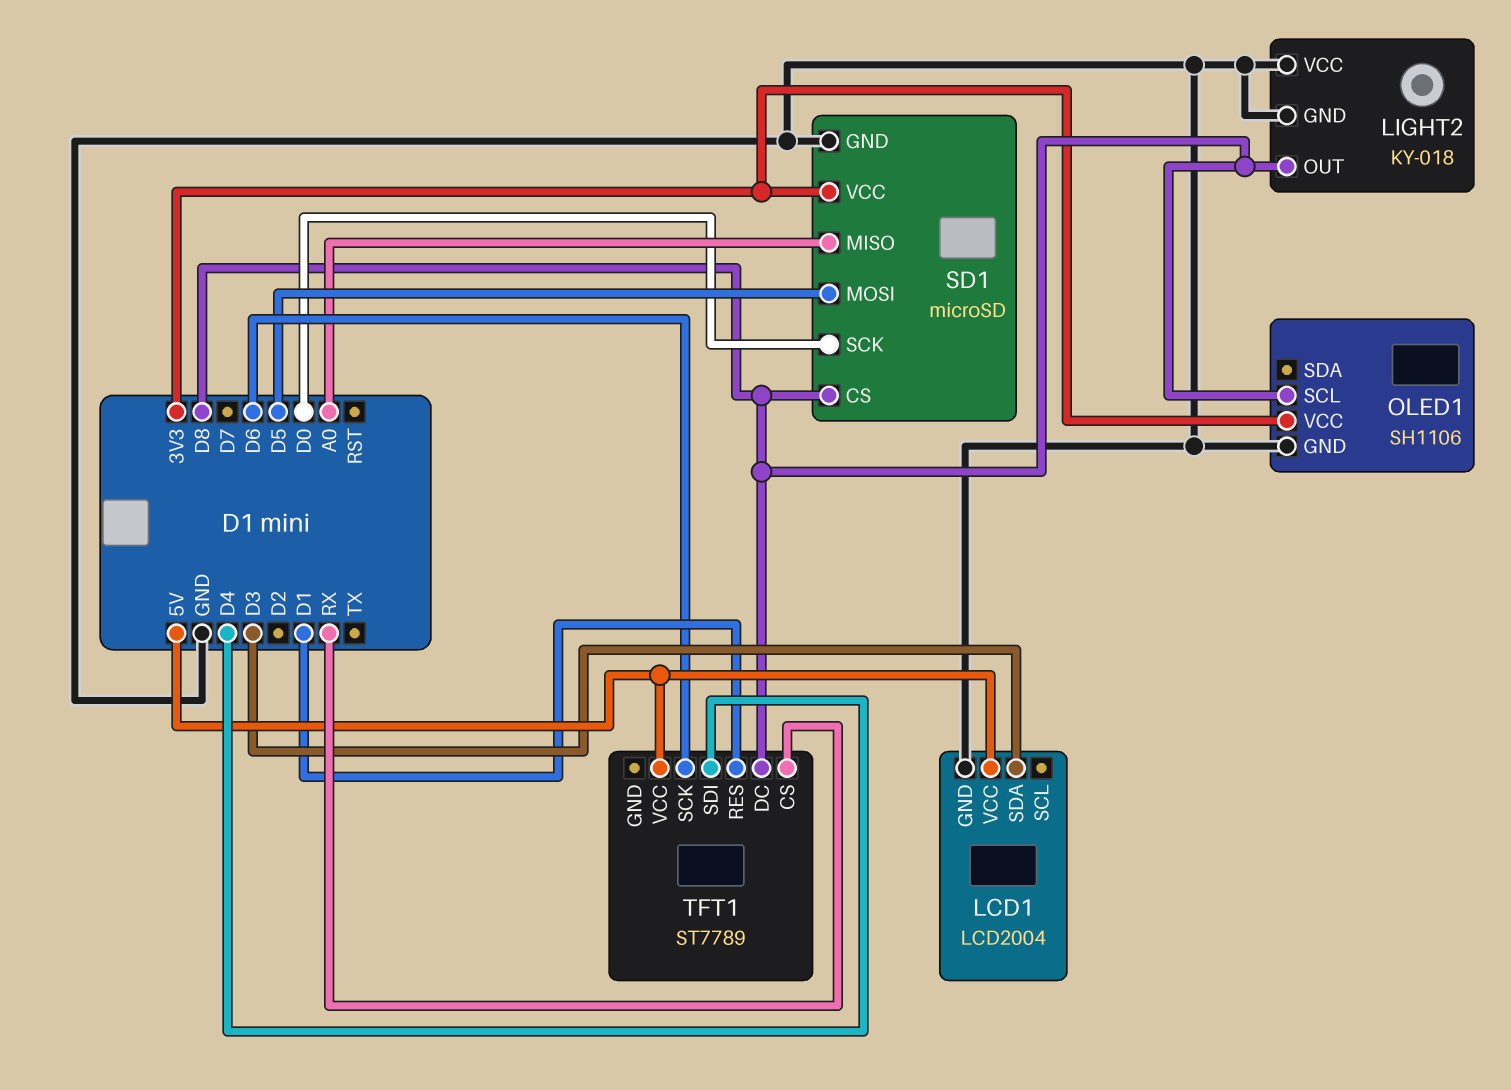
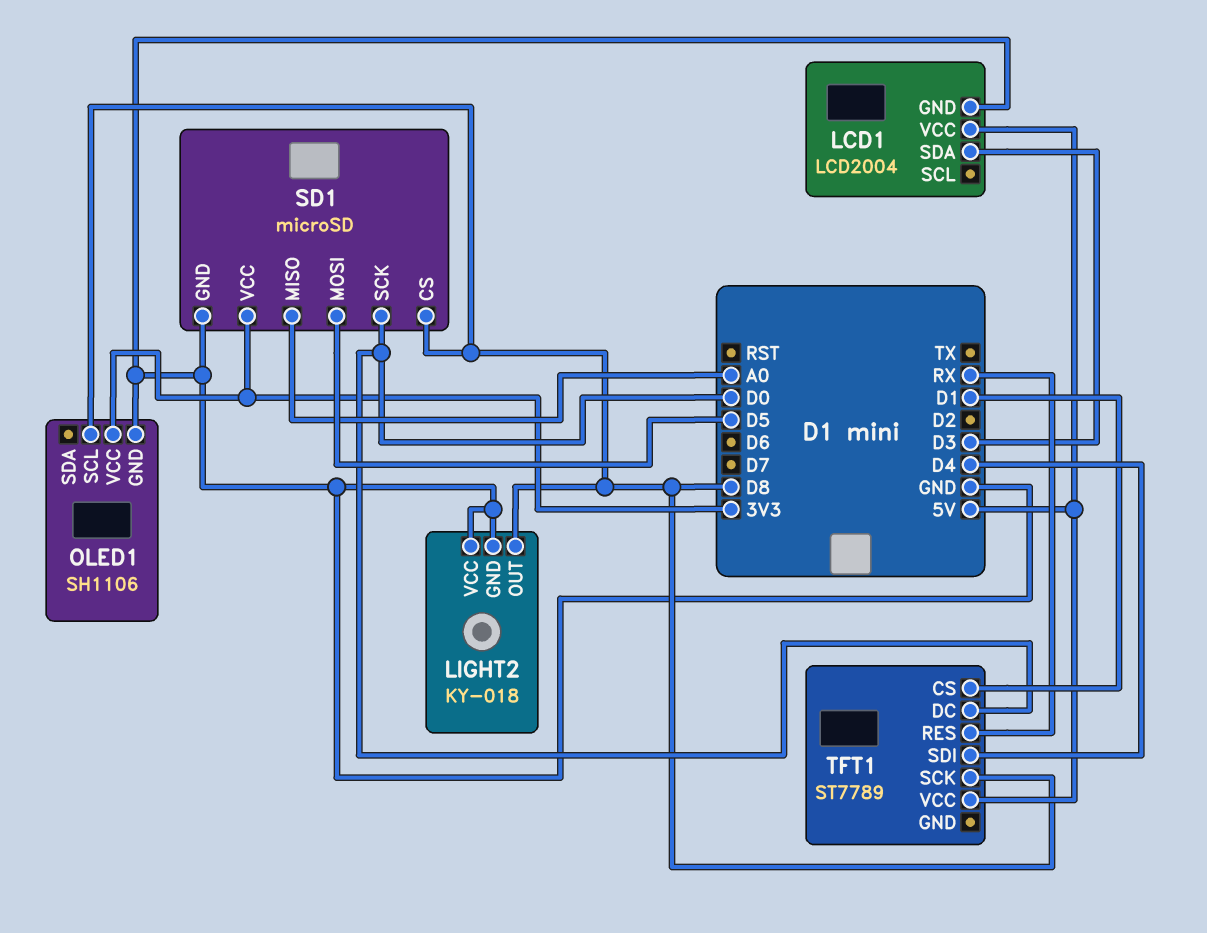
TFT1 pin CS: RX -> D1
TFT1 pin DC: D8 -> D0
TFT1 pin RES: D1 -> RX
TFT1 pin SCK: D6 -> D8

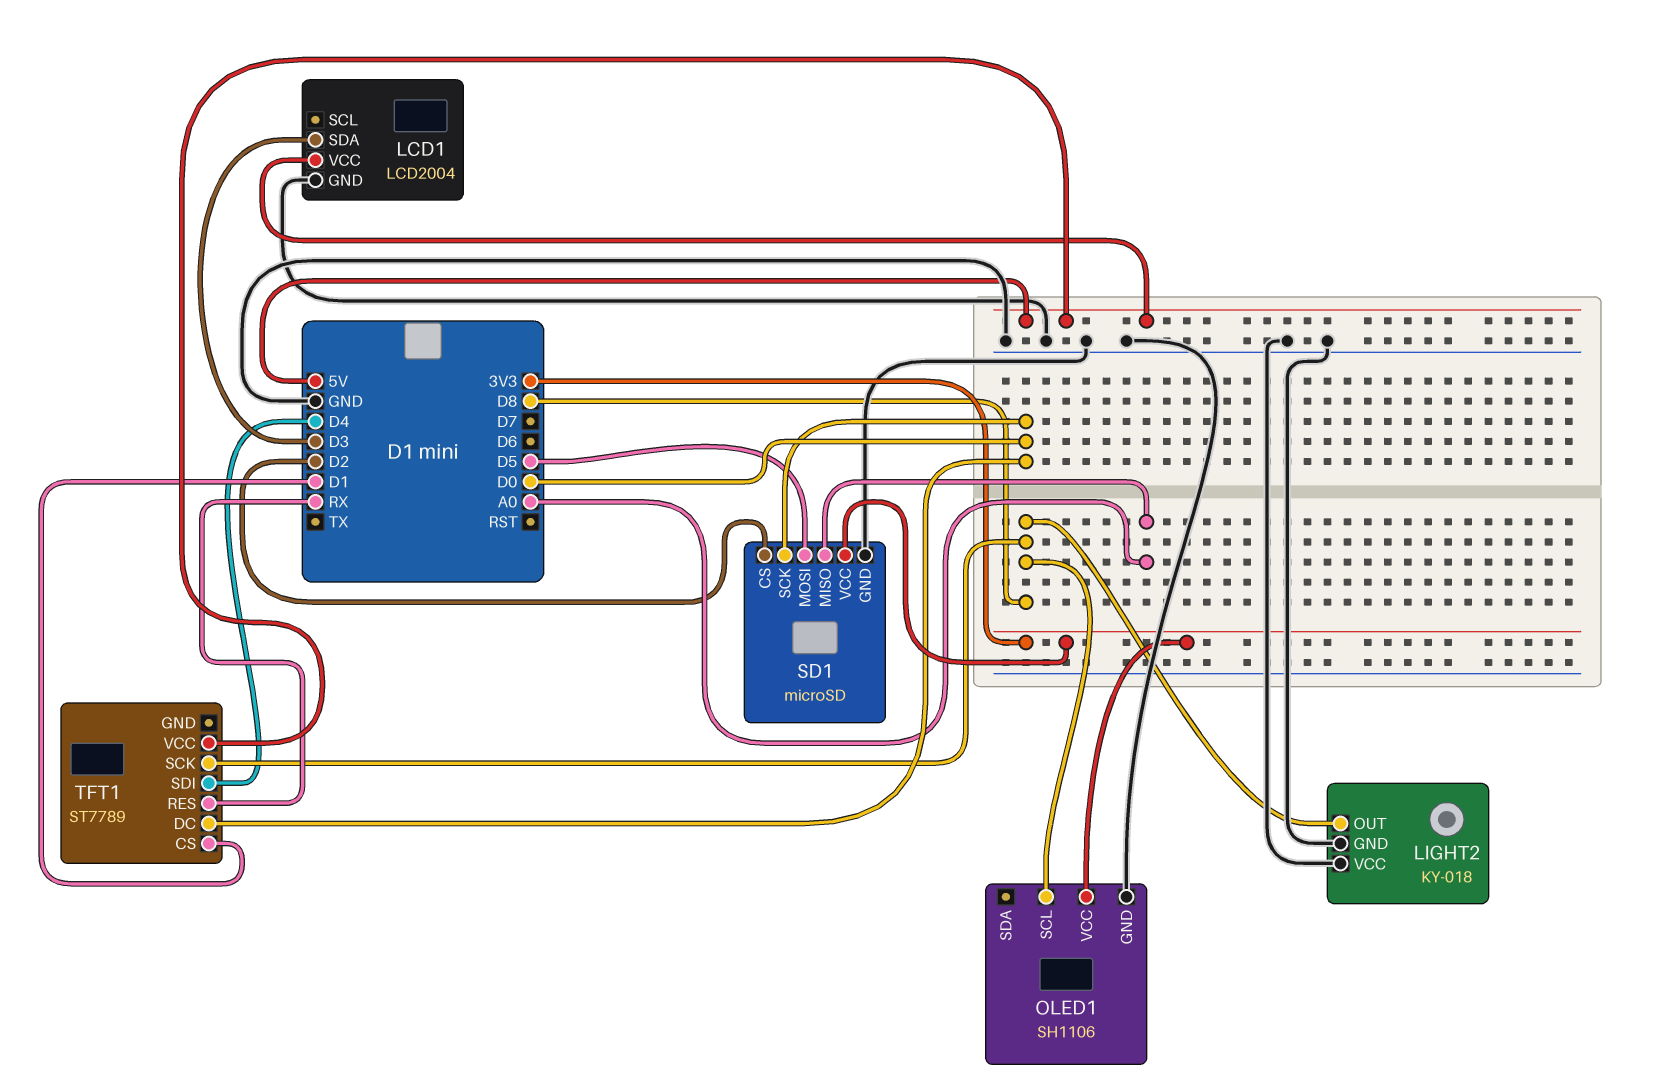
SD1 pin CS: D8 -> D2

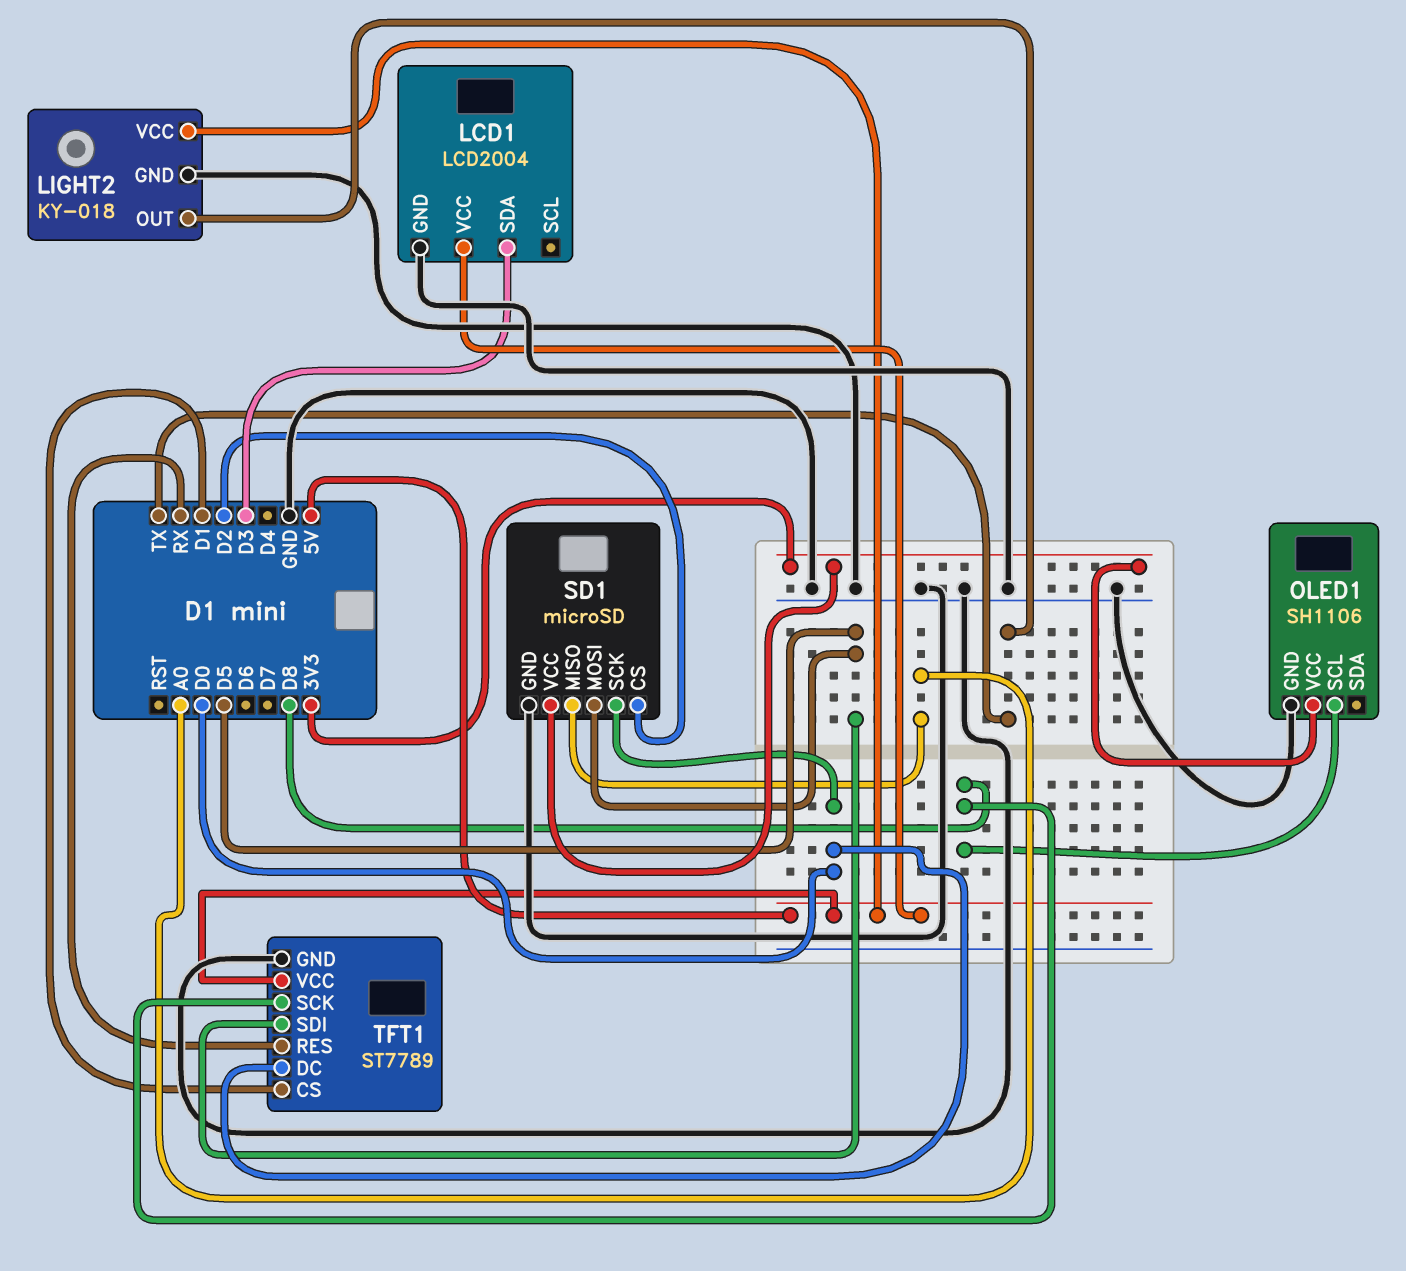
LIGHT2 pin OUT: D8 -> TX
LIGHT2 pin VCC: GND -> 5V
TFT1 pin GND: none -> GND
TFT1 pin SDI: D4 -> D5

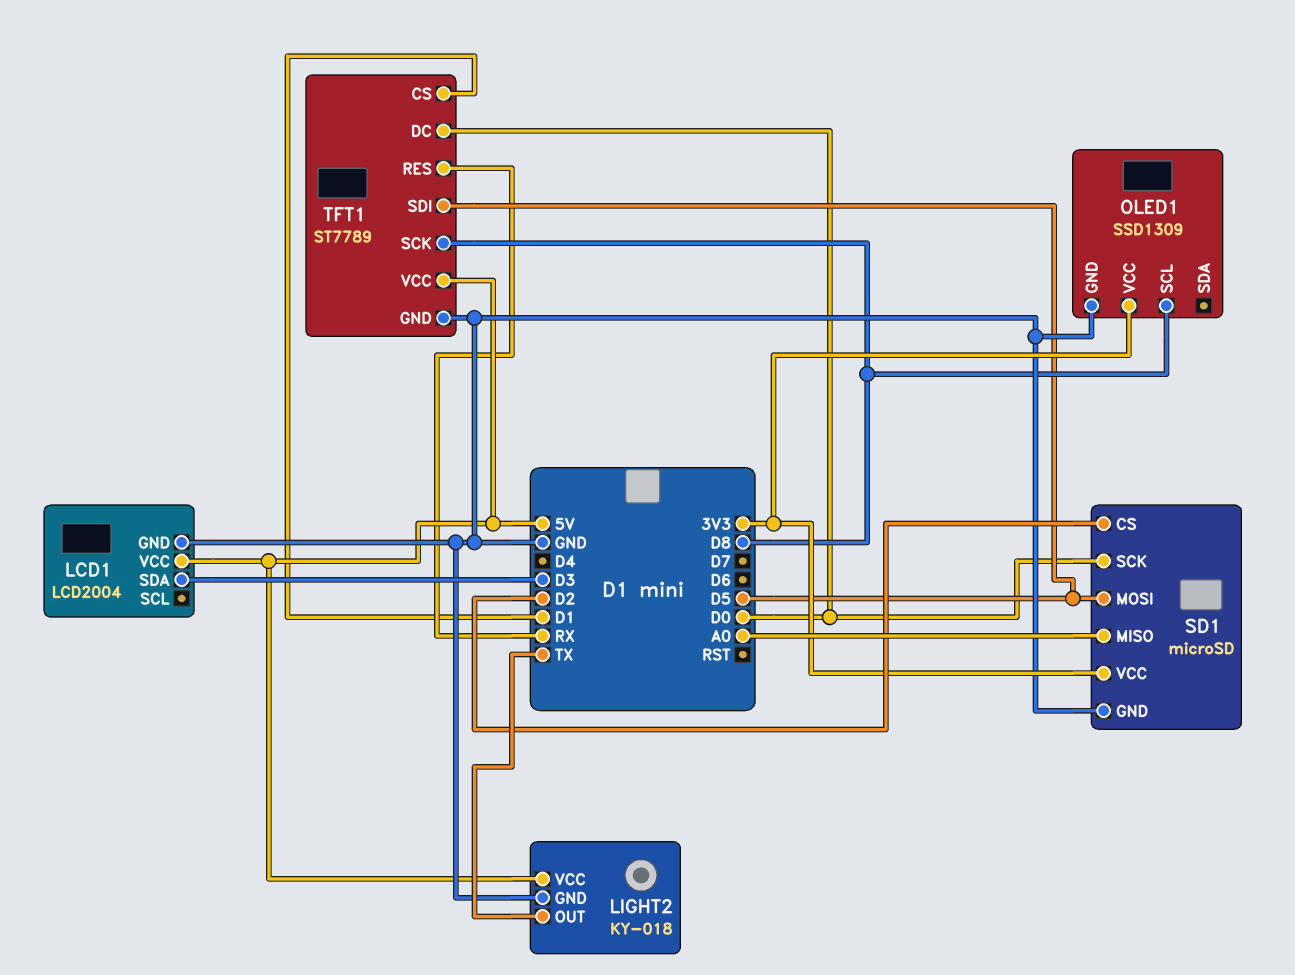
OLED1: SH1106 -> SSD1309

